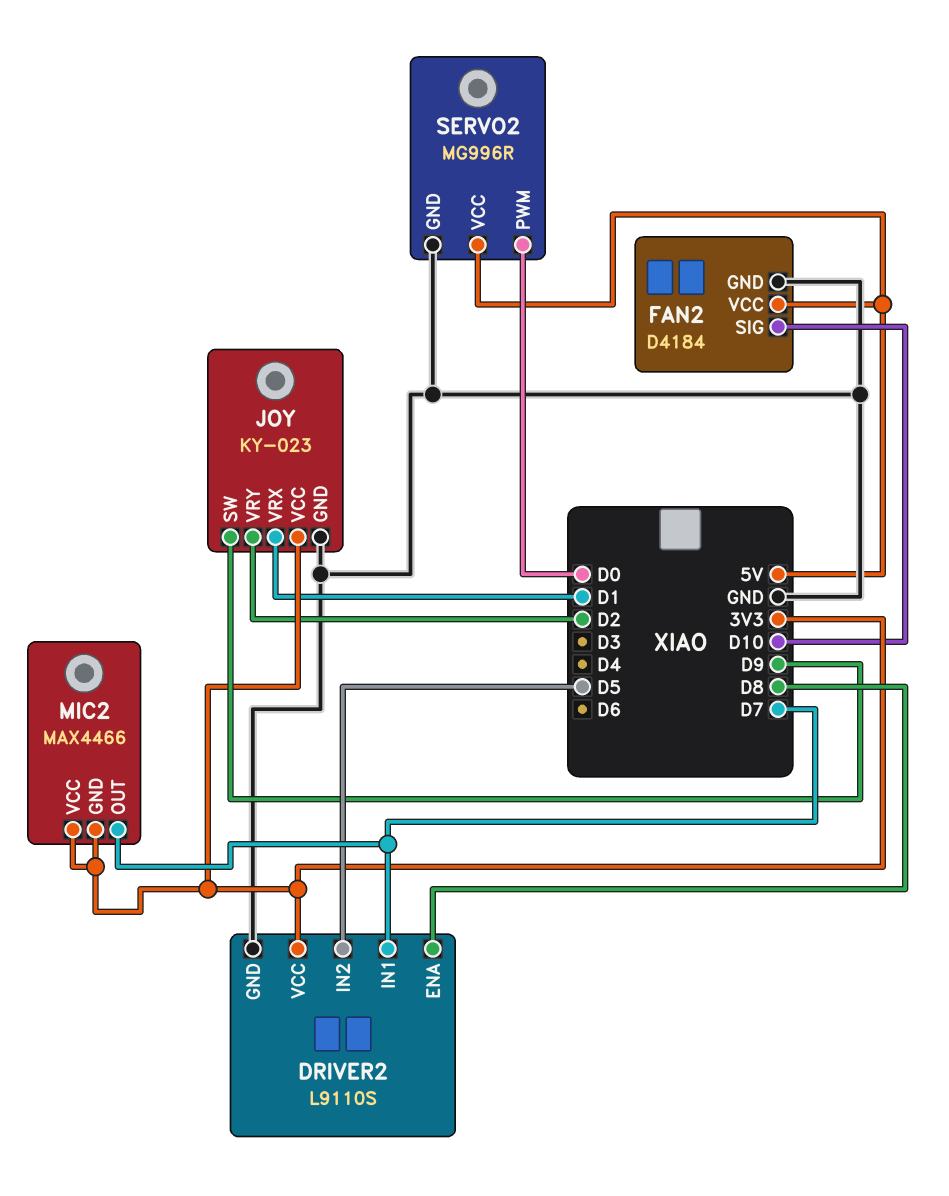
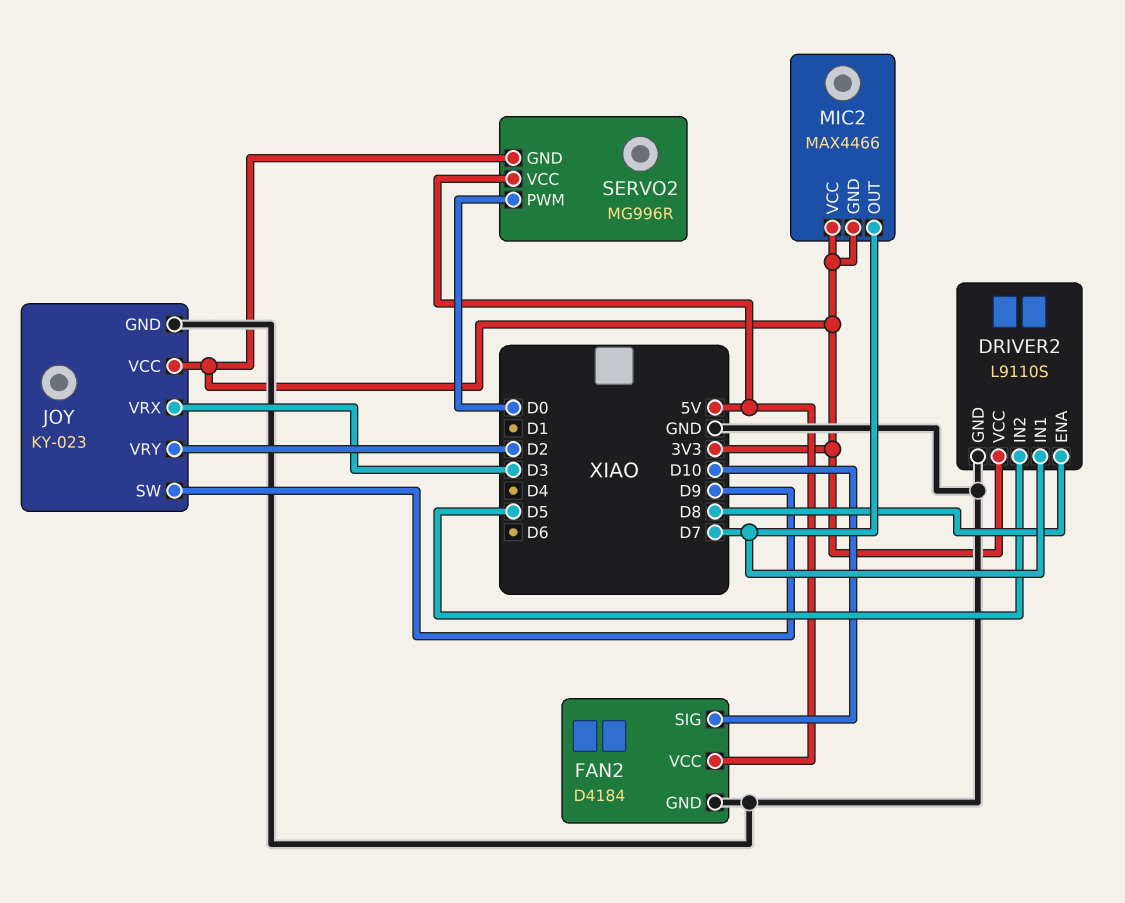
JOY pin VRX: D1 -> D3
SERVO2 pin GND: GND -> 3V3

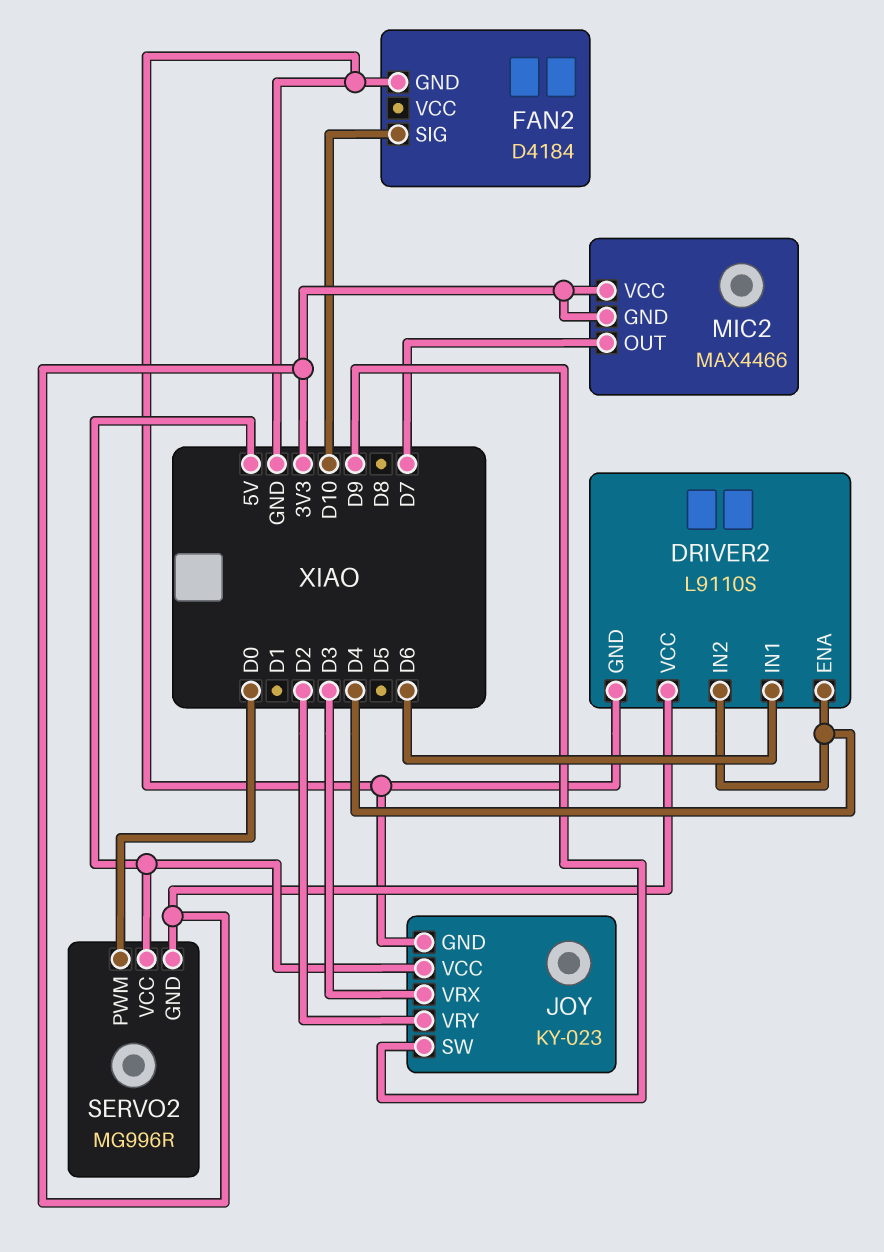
DRIVER2 pin ENA: D8 -> D4
DRIVER2 pin IN1: D7 -> D6
DRIVER2 pin IN2: D5 -> D4
FAN2 pin VCC: 5V -> none
JOY pin VCC: 3V3 -> 5V

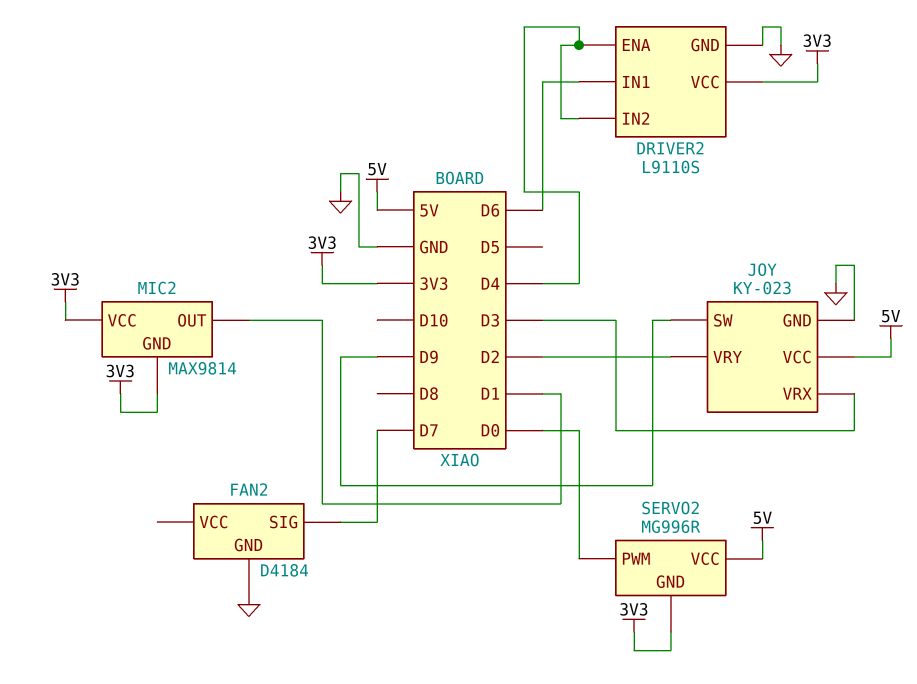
FAN2 pin SIG: D10 -> D7
MIC2: MAX4466 -> MAX9814
MIC2 pin OUT: D7 -> D1

